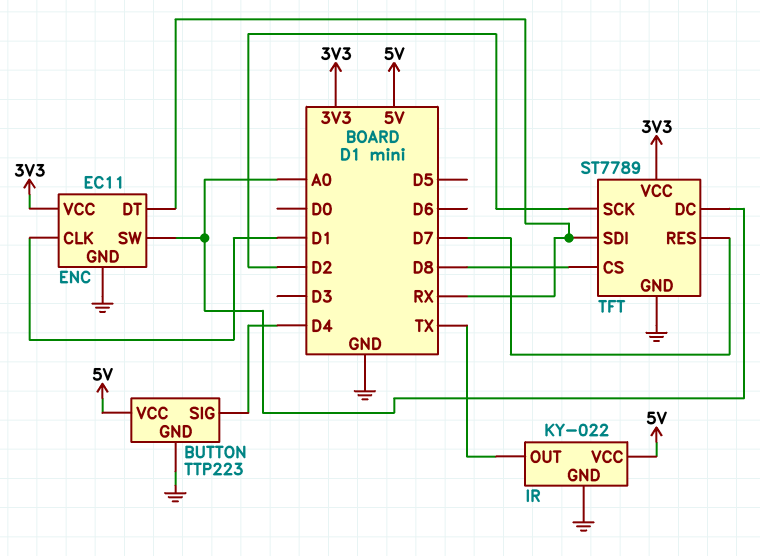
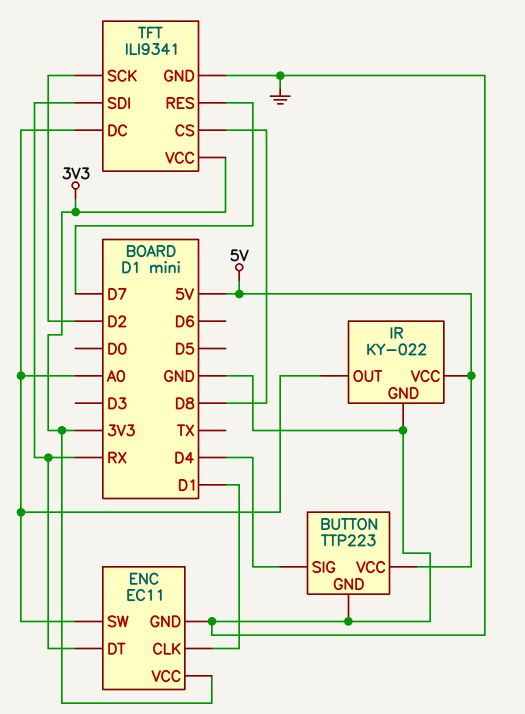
IR pin OUT: TX -> A0
TFT: ST7789 -> ILI9341

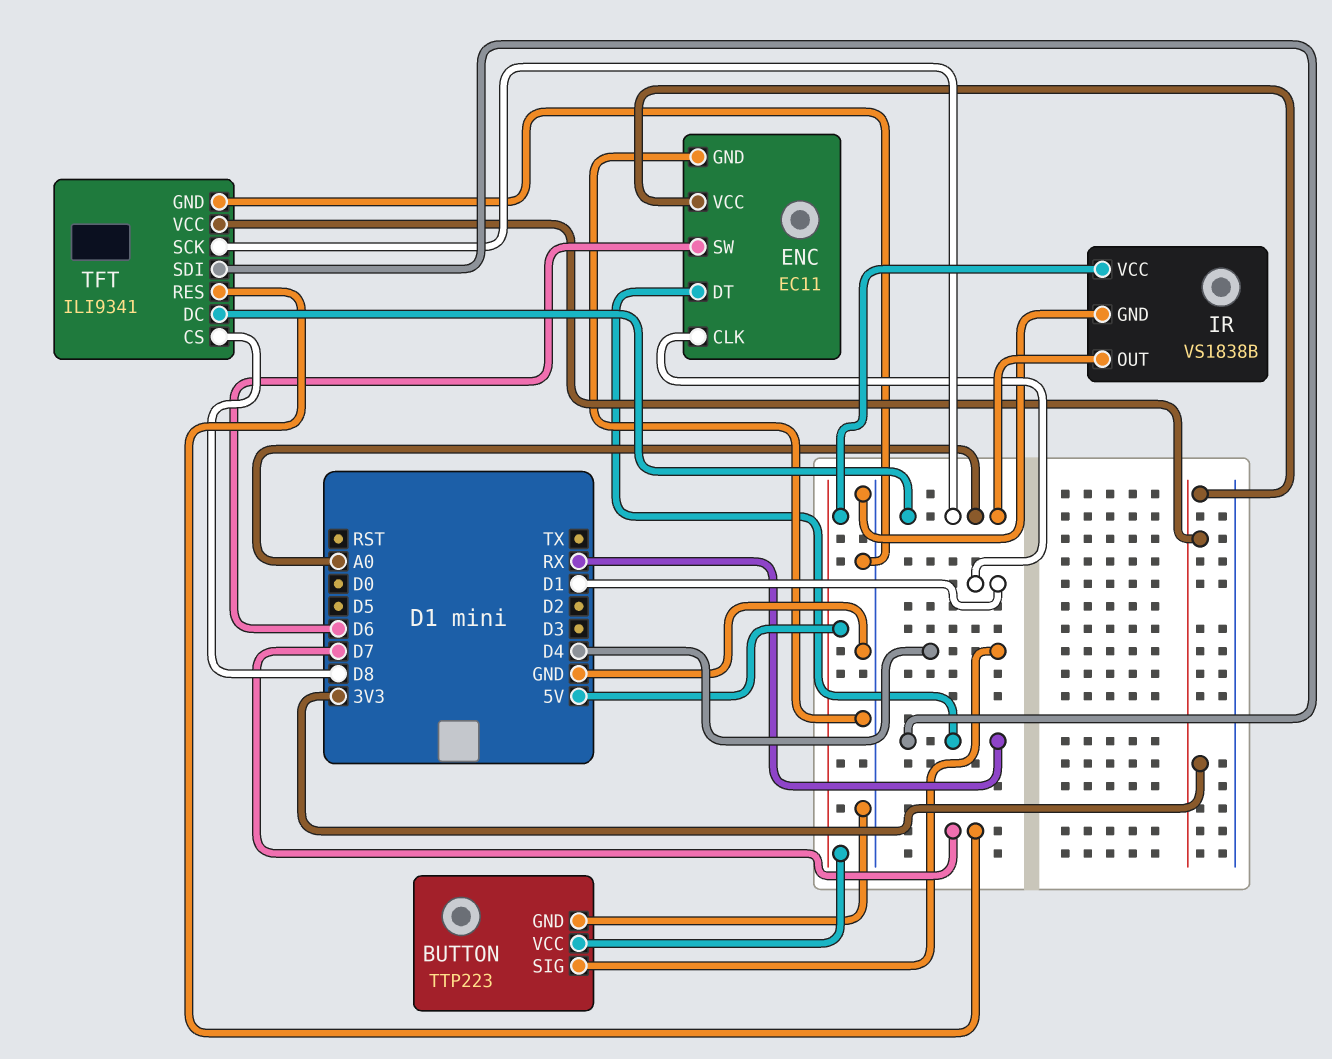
ENC pin SW: A0 -> D6
IR: KY-022 -> VS1838B
TFT pin SCK: D2 -> A0

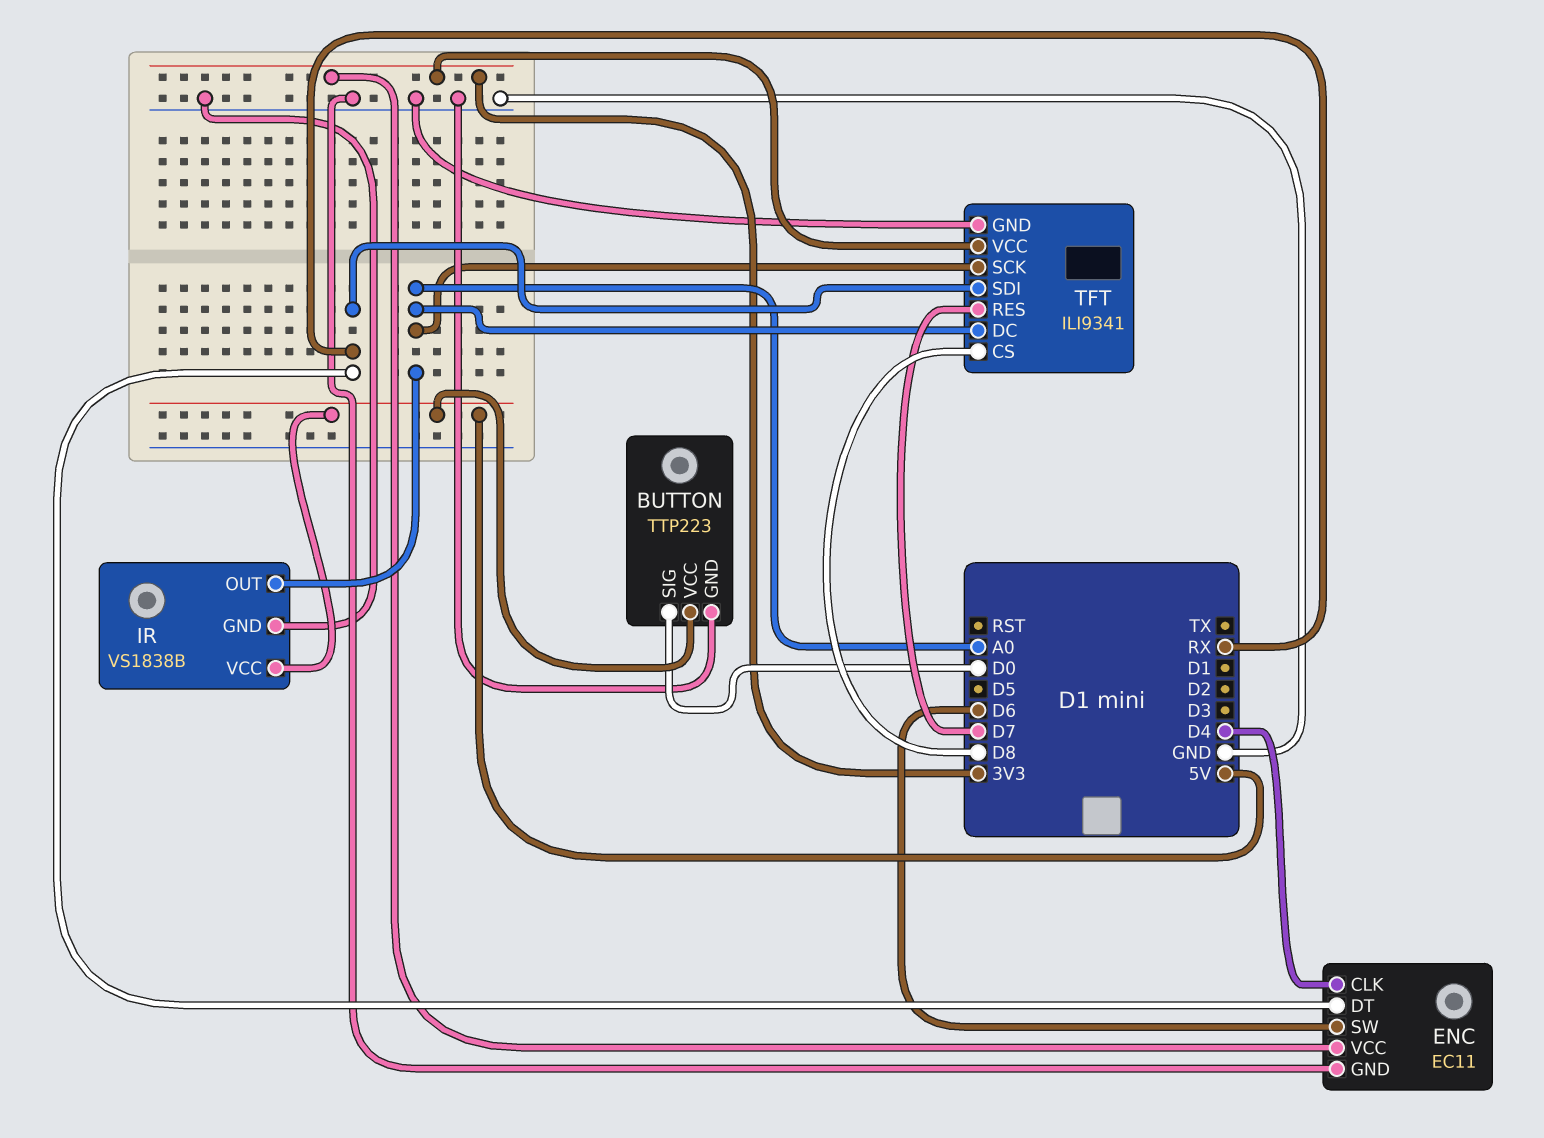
BUTTON pin SIG: D4 -> D0
ENC pin CLK: D1 -> D4

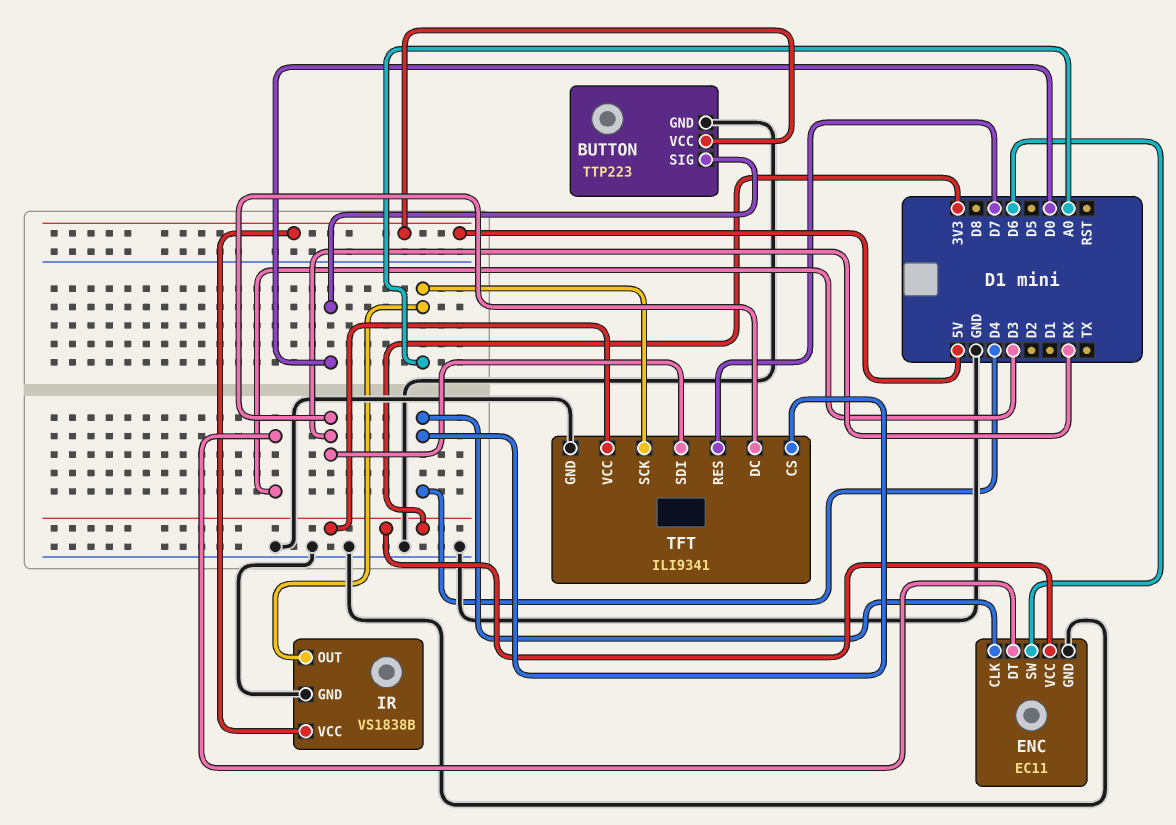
ENC pin DT: RX -> D3
TFT pin CS: D8 -> D4
TFT pin DC: A0 -> RX

